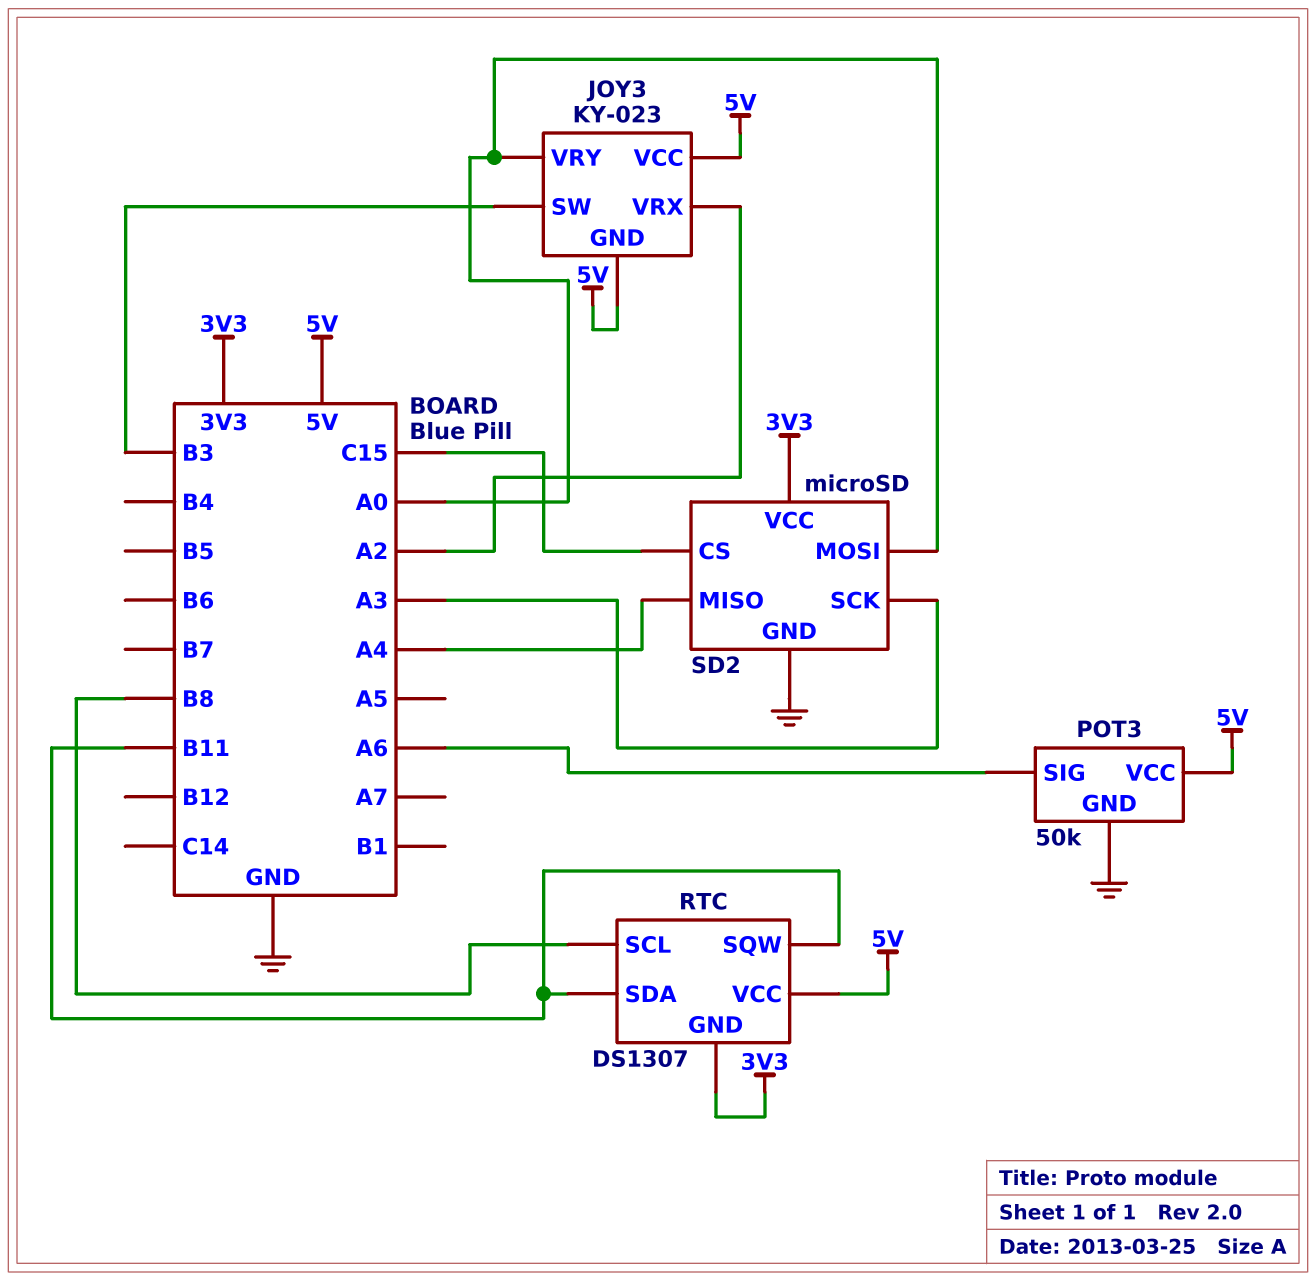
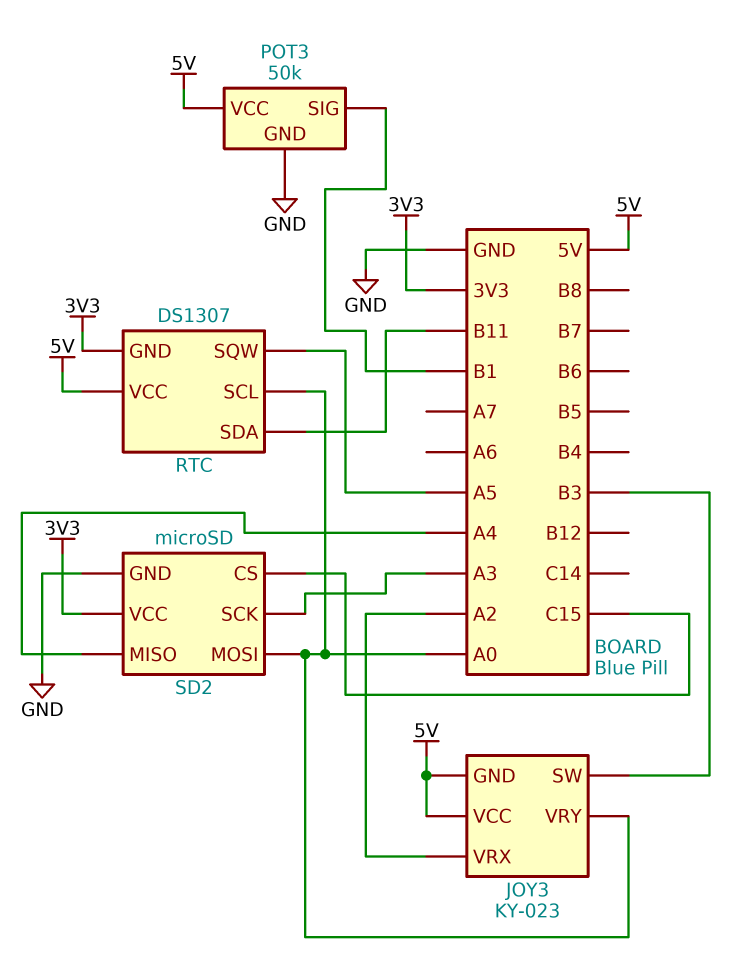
POT3 pin SIG: A6 -> B1
RTC pin SCL: B8 -> A0
RTC pin SQW: B11 -> A5

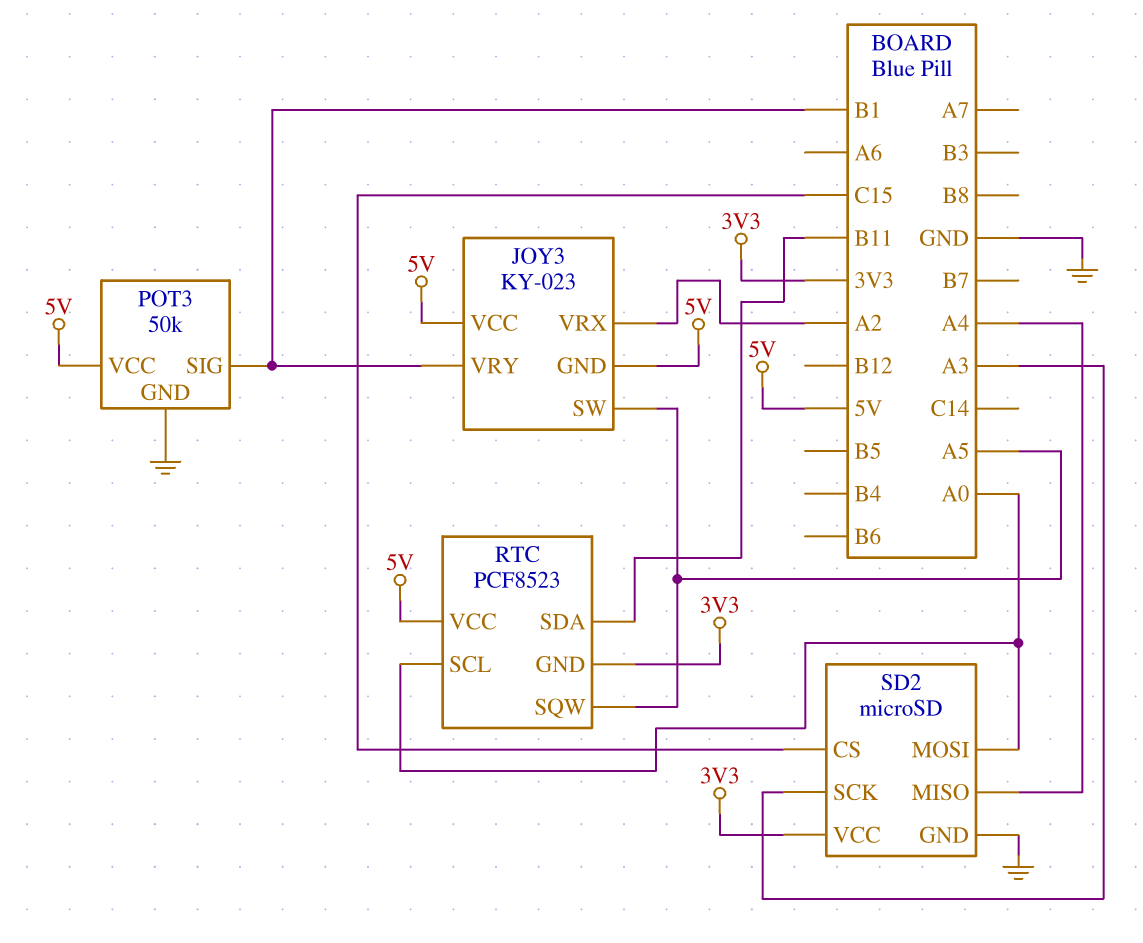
JOY3 pin SW: B3 -> A5
JOY3 pin VRY: A0 -> B1
RTC: DS1307 -> PCF8523

